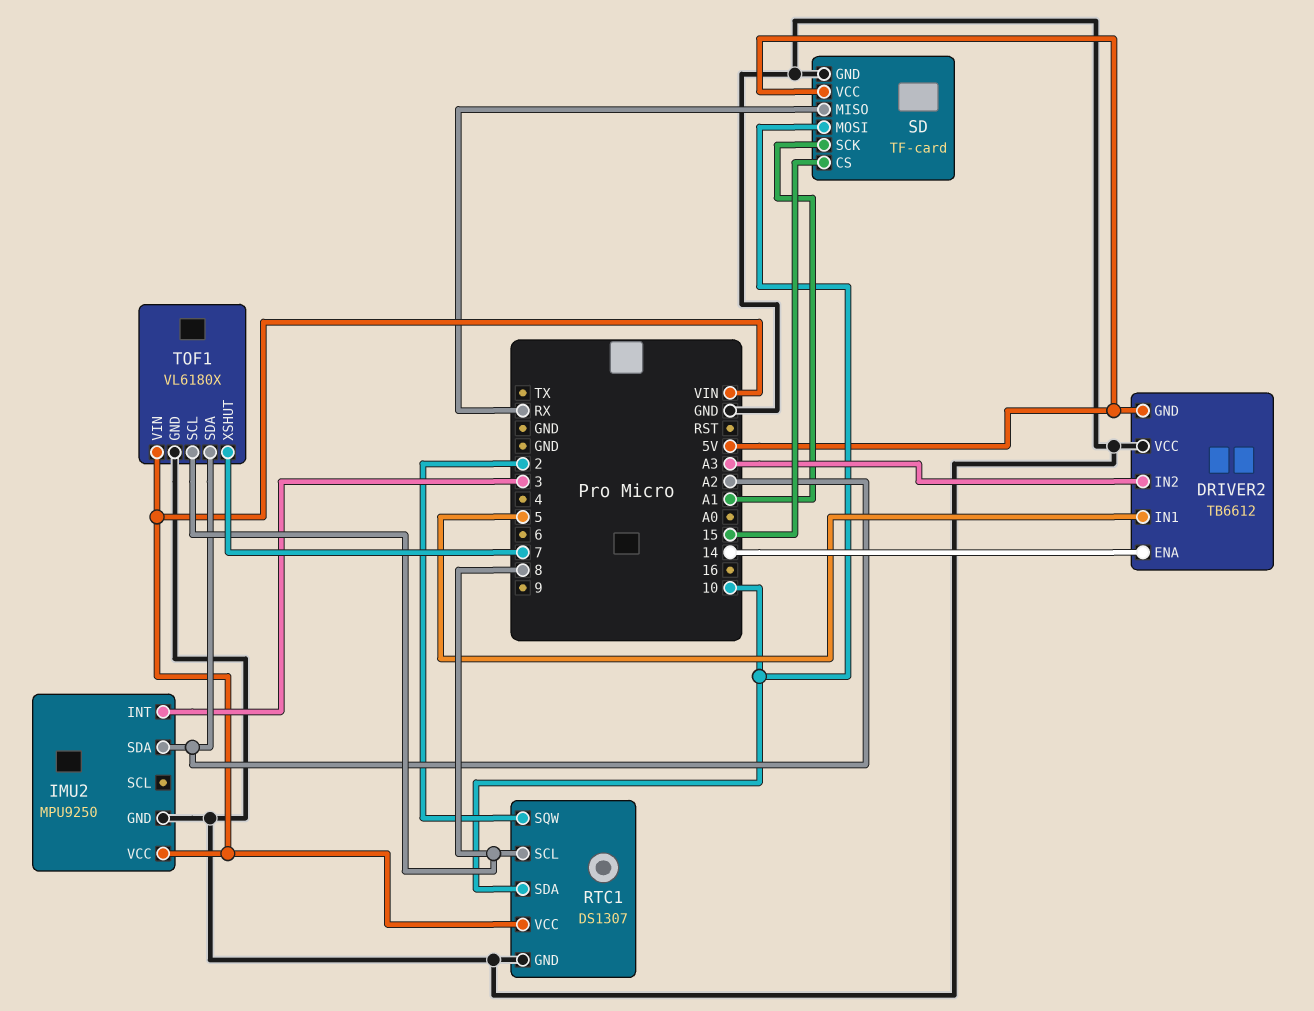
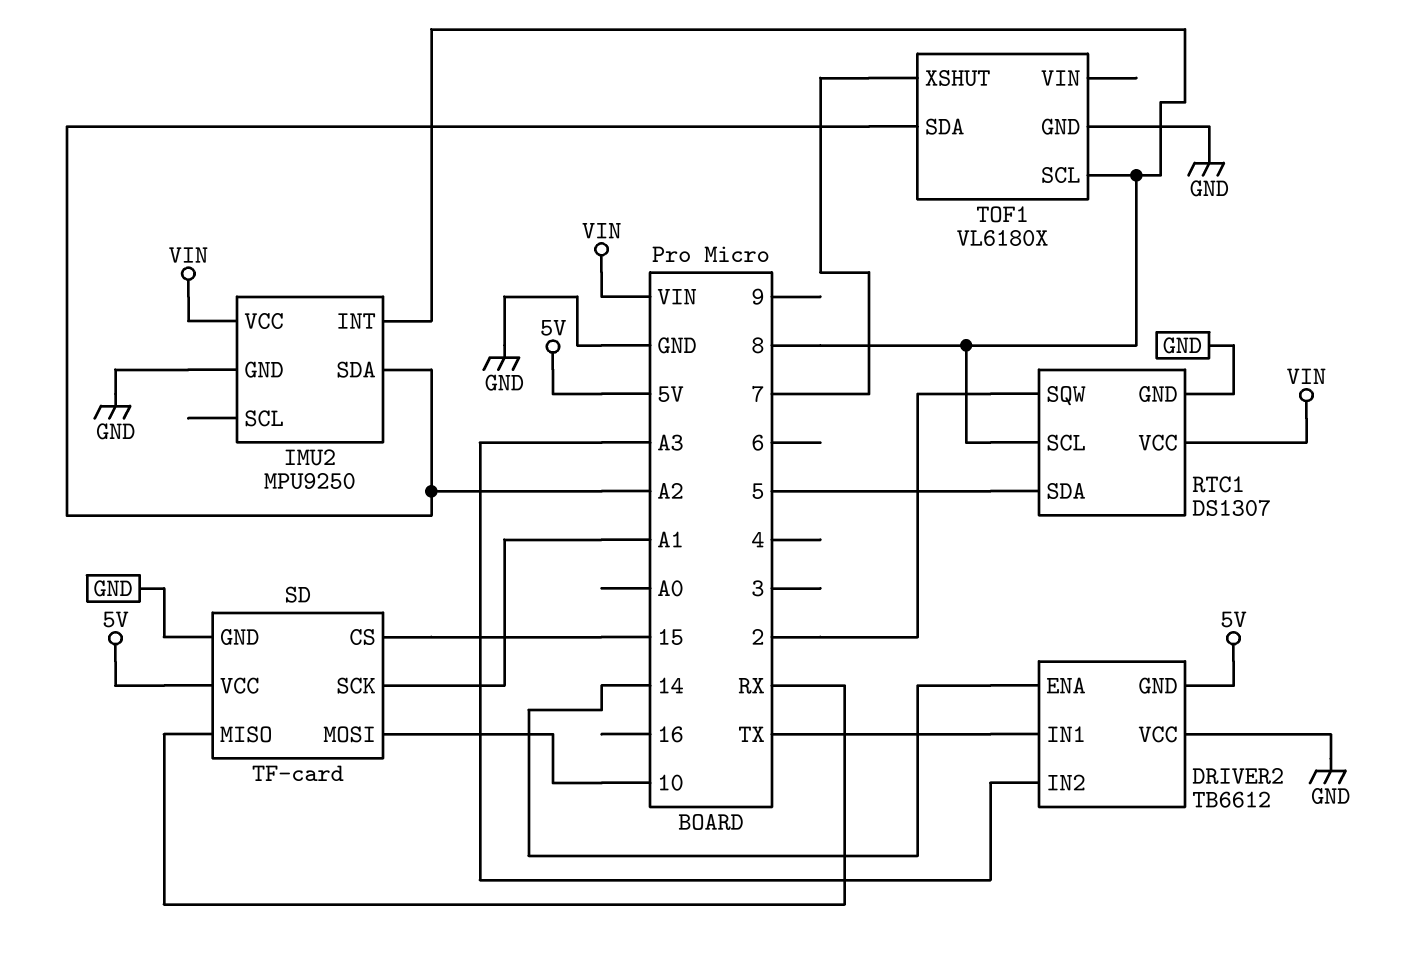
DRIVER2 pin IN1: 5 -> TX
IMU2 pin INT: 3 -> 8
RTC1 pin SDA: 10 -> 5
TOF1 pin VIN: VIN -> none

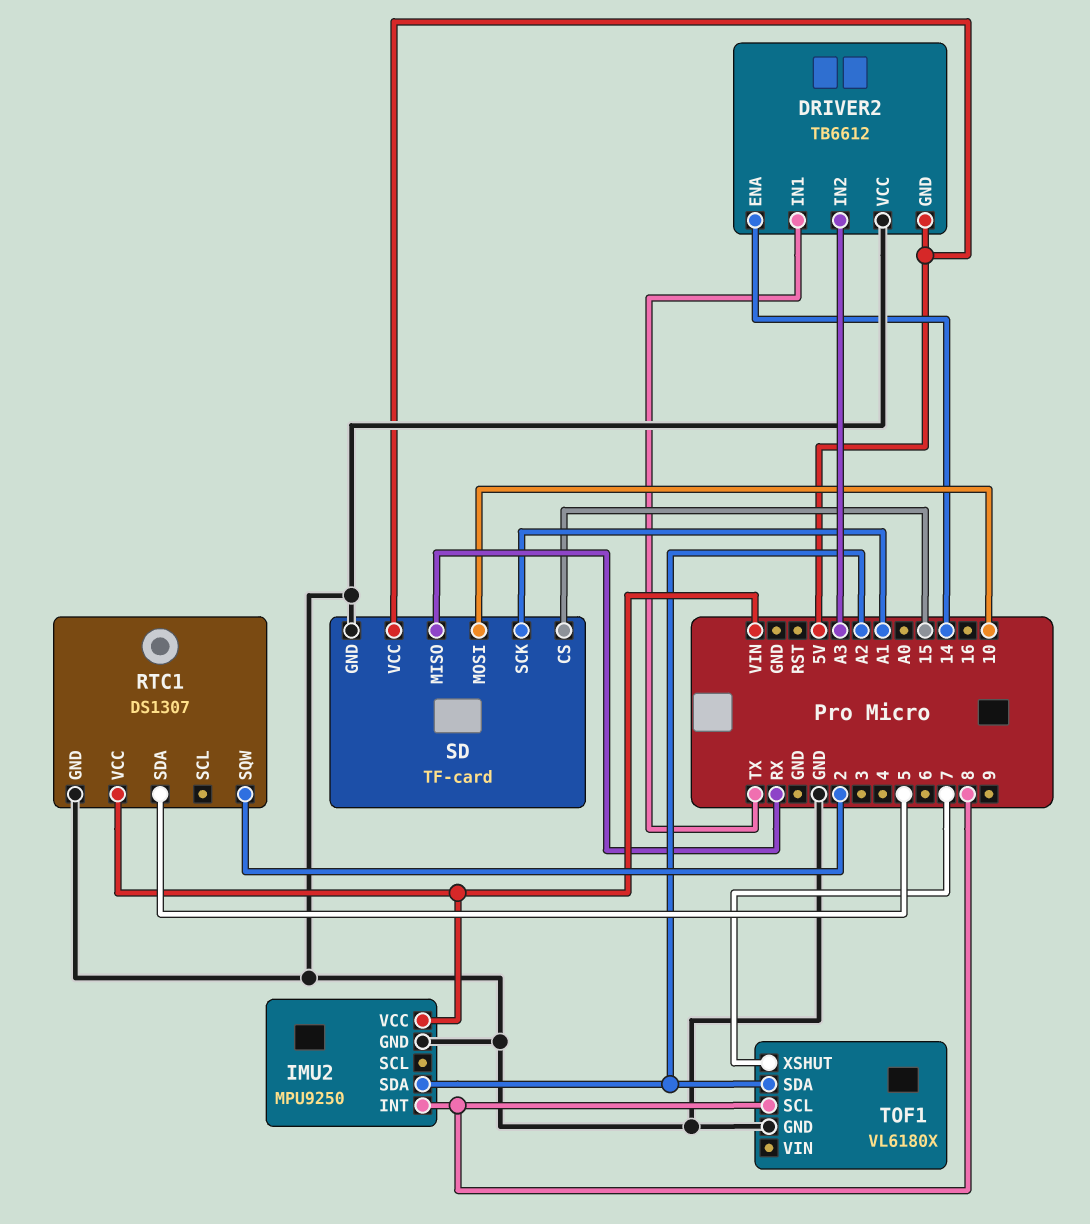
RTC1 pin SCL: 8 -> none

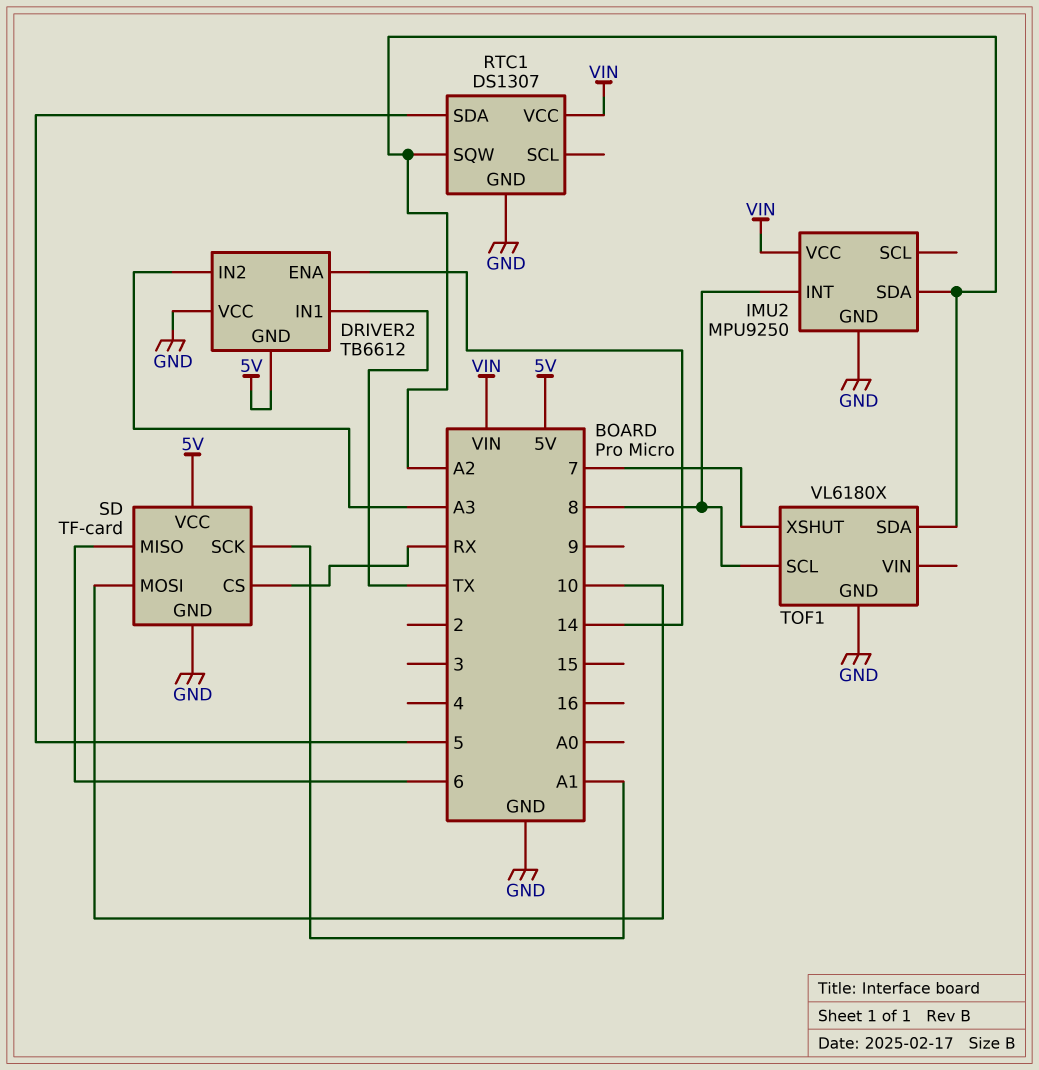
RTC1 pin SQW: 2 -> A2
SD pin CS: 15 -> RX
SD pin MISO: RX -> 6

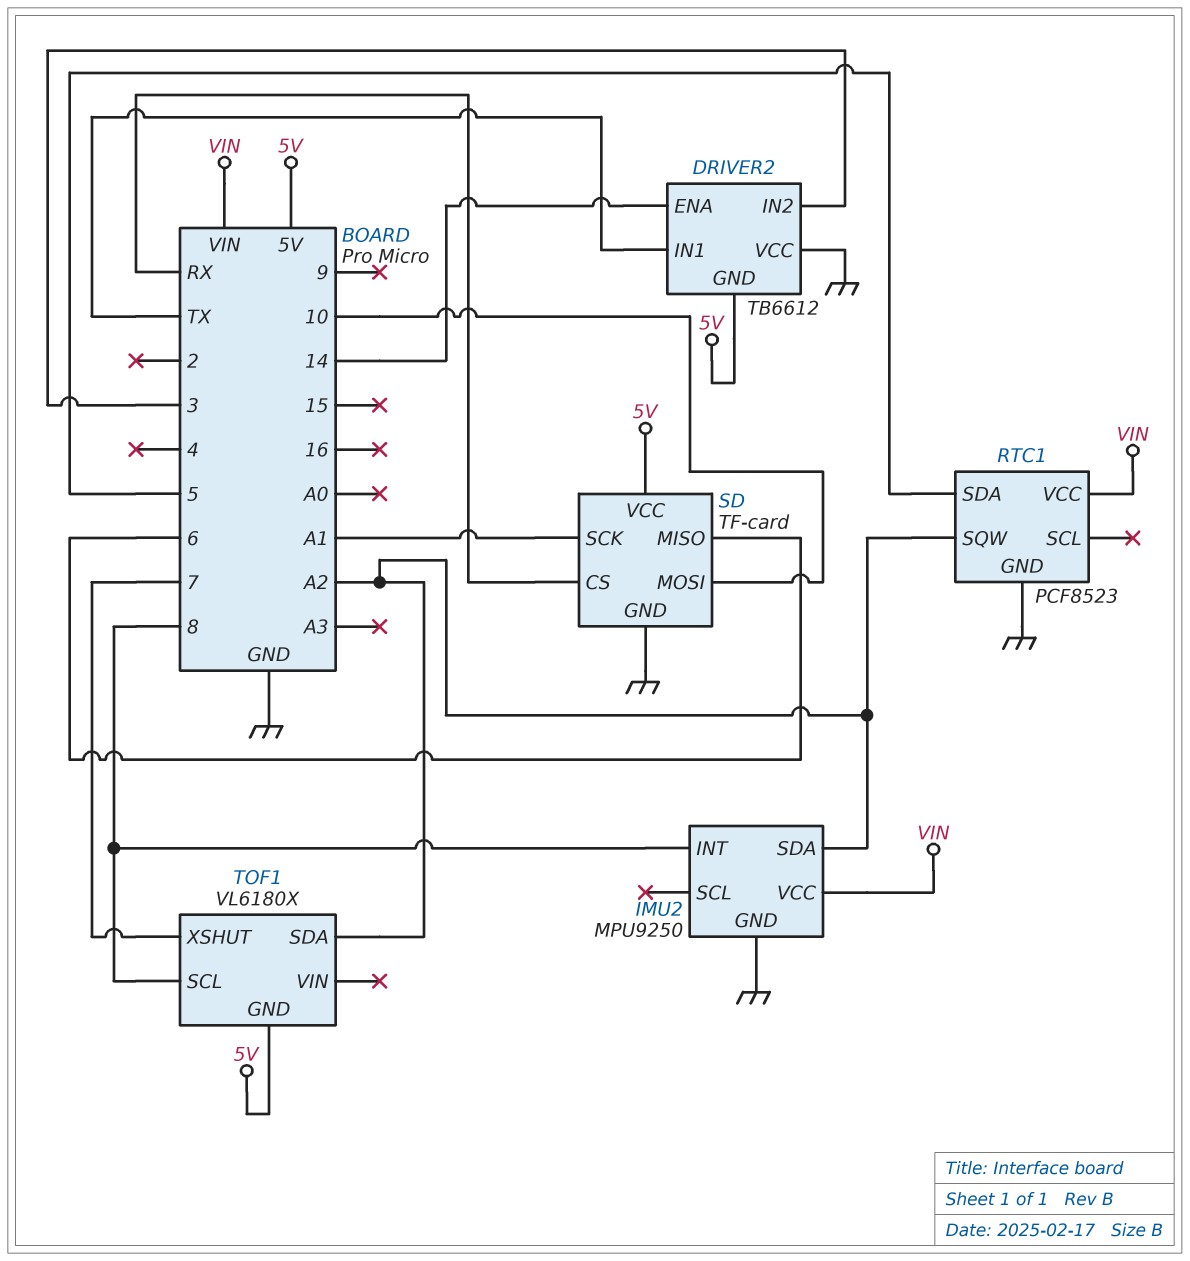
DRIVER2 pin IN2: A3 -> 3
RTC1: DS1307 -> PCF8523
TOF1 pin GND: GND -> 5V

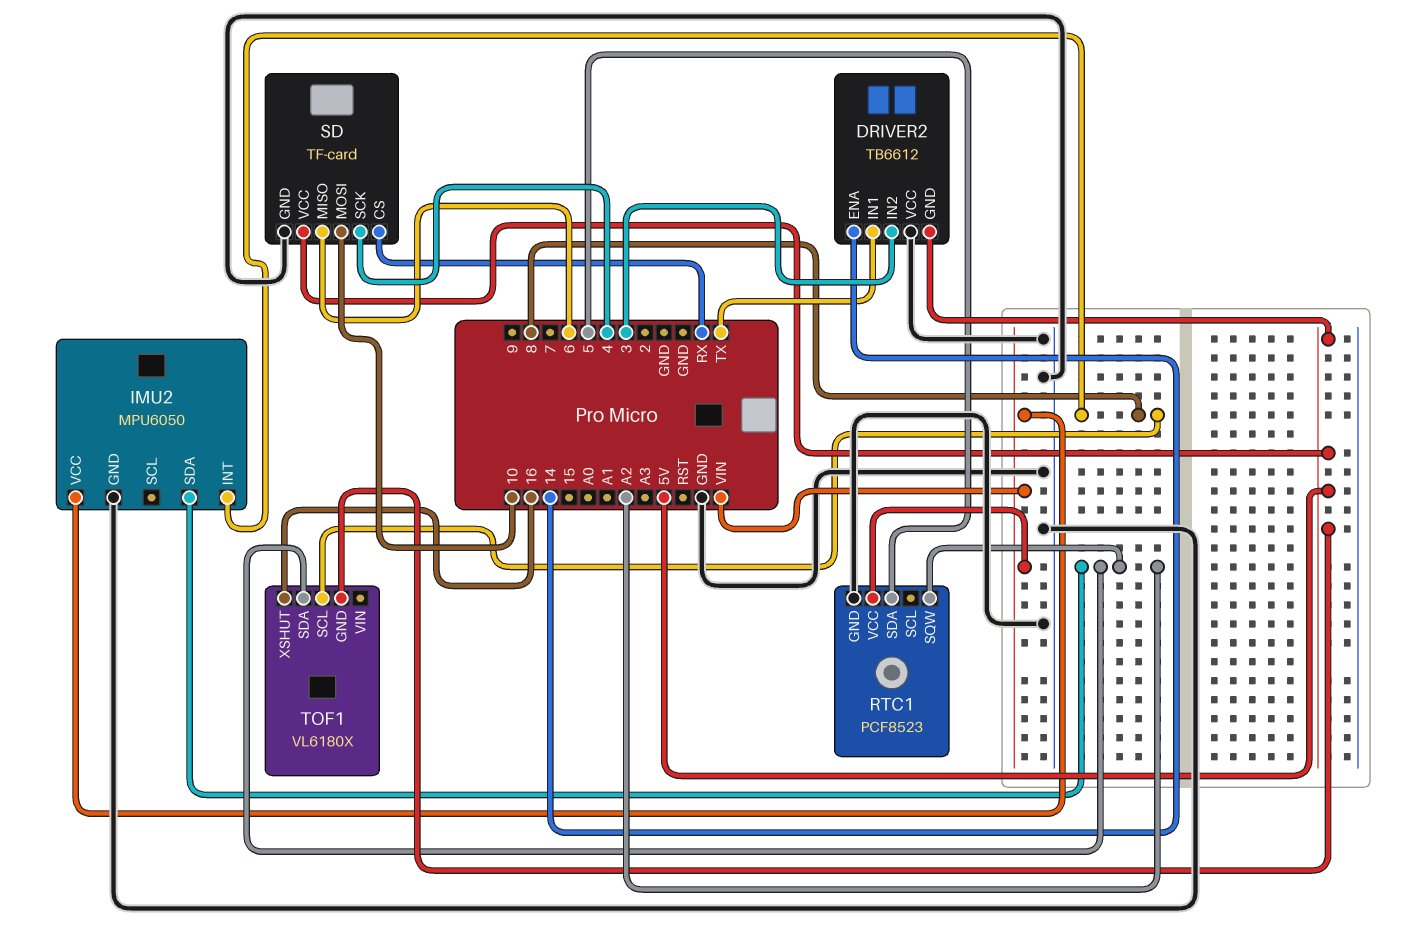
IMU2: MPU9250 -> MPU6050
SD pin SCK: A1 -> 4
TOF1 pin XSHUT: 7 -> 16

